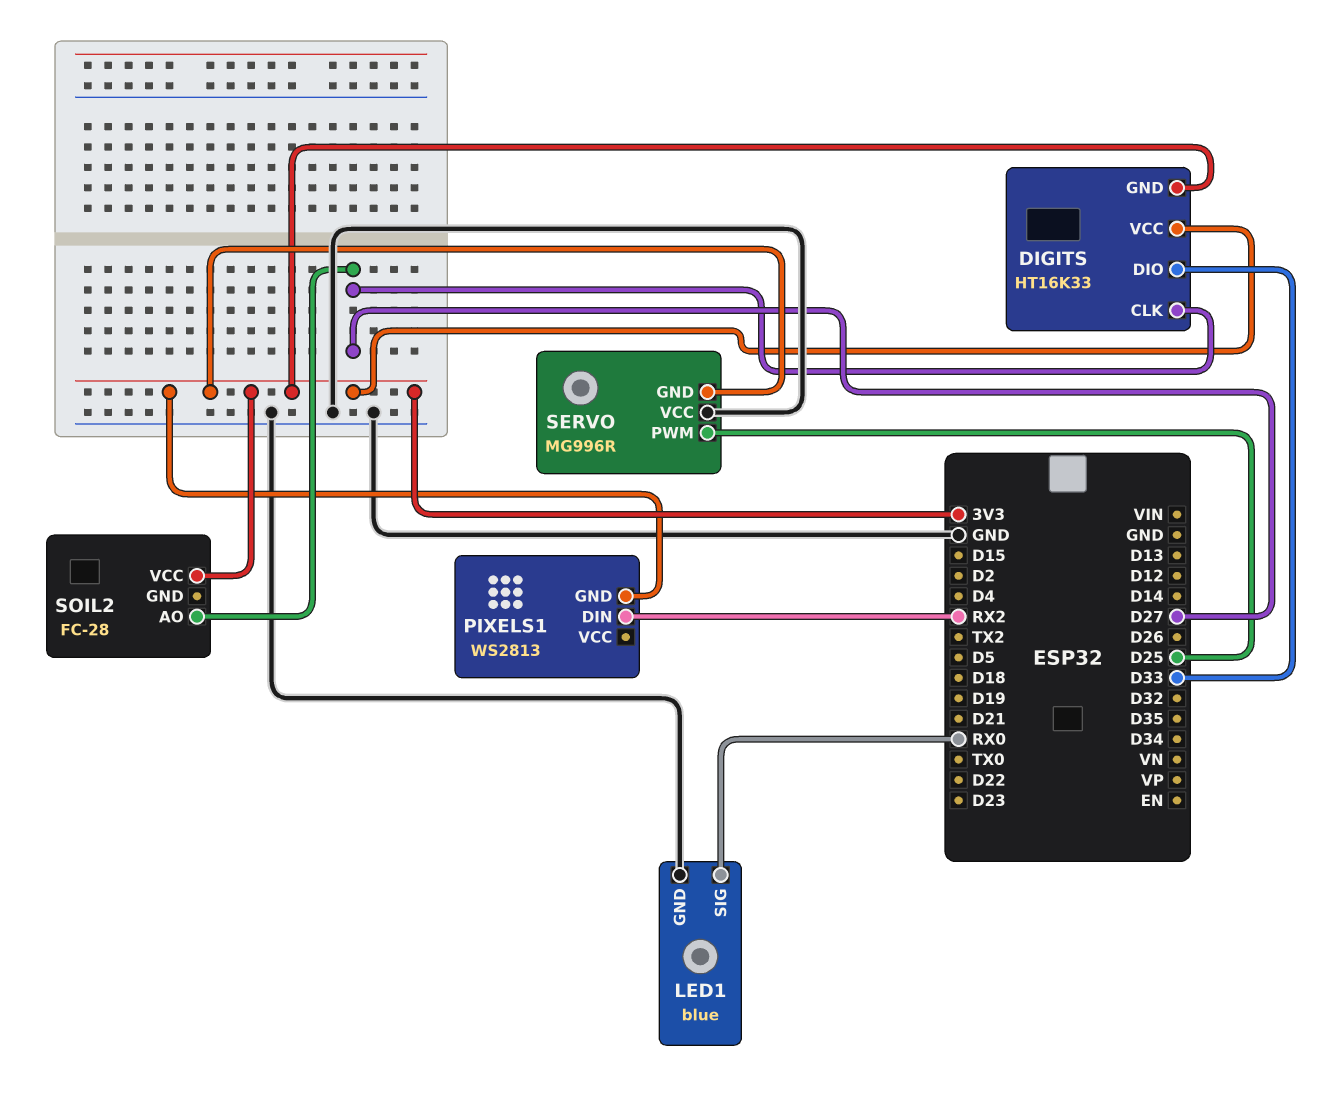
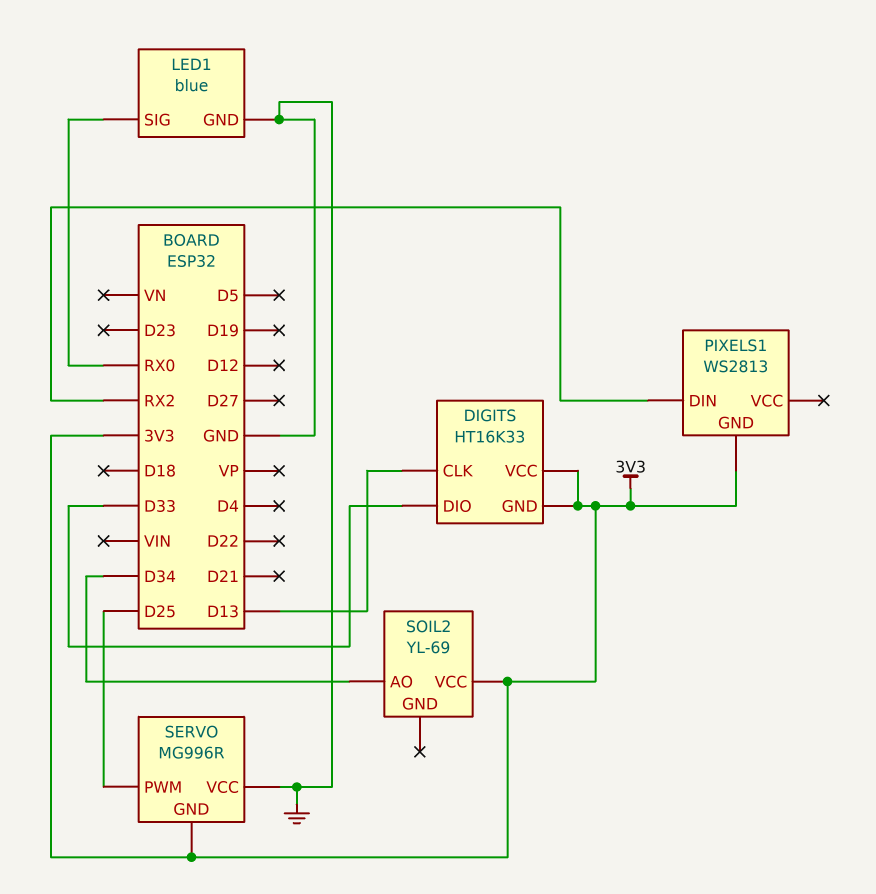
DIGITS pin CLK: D27 -> D13
SOIL2: FC-28 -> YL-69
SOIL2 pin AO: D27 -> D34

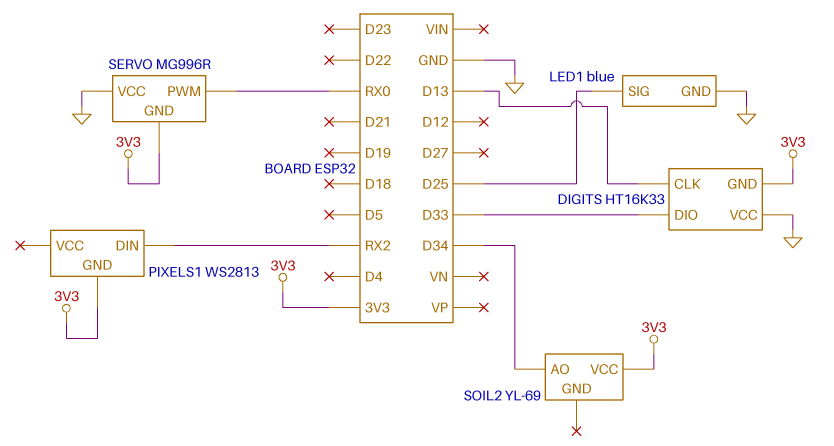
DIGITS pin VCC: 3V3 -> GND
LED1 pin SIG: RX0 -> D25
SERVO pin PWM: D25 -> RX0

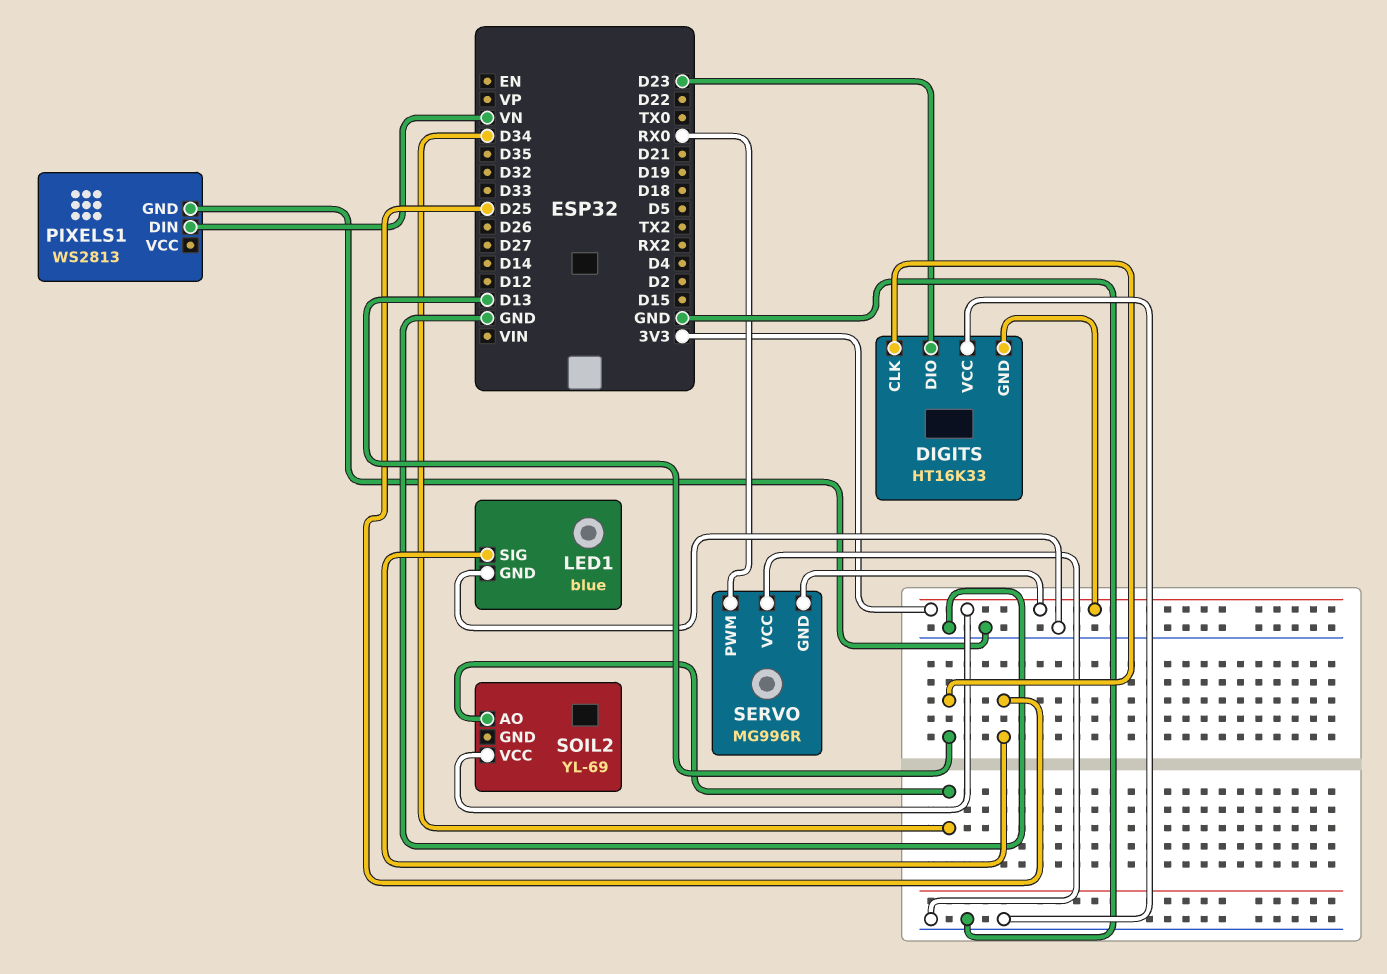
DIGITS pin DIO: D33 -> D23
PIXELS1 pin DIN: RX2 -> VN
PIXELS1 pin GND: 3V3 -> GND

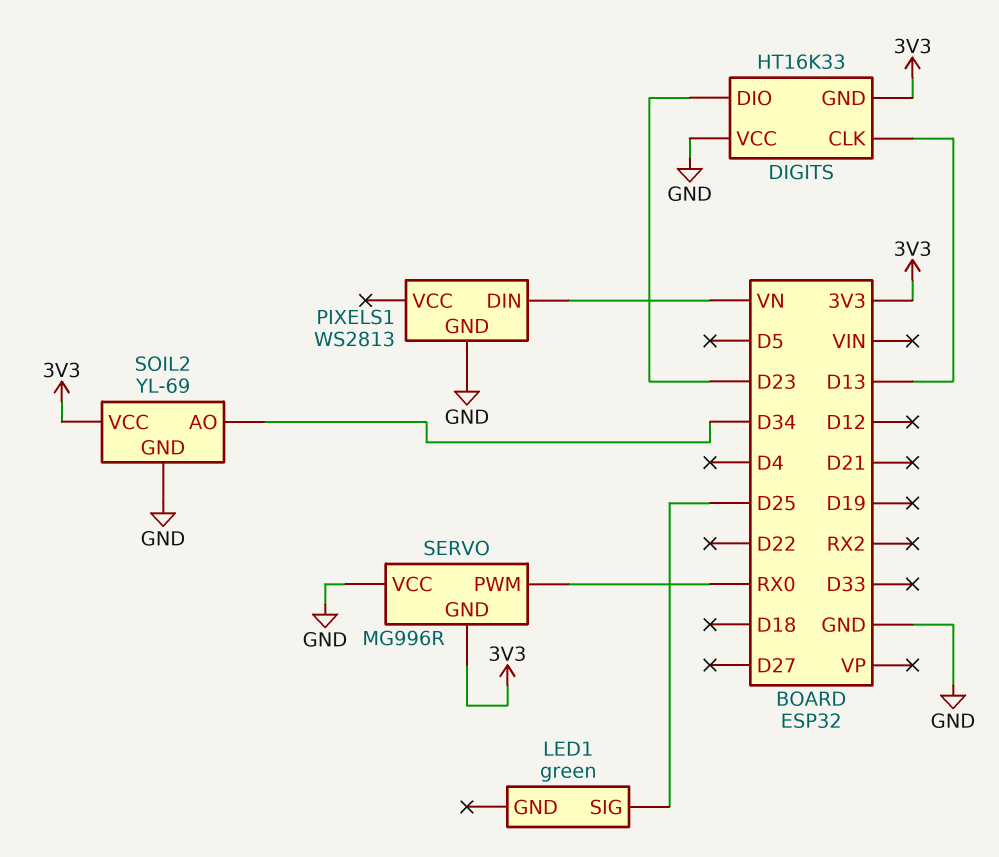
LED1: blue -> green
LED1 pin GND: GND -> none
SOIL2 pin GND: none -> GND

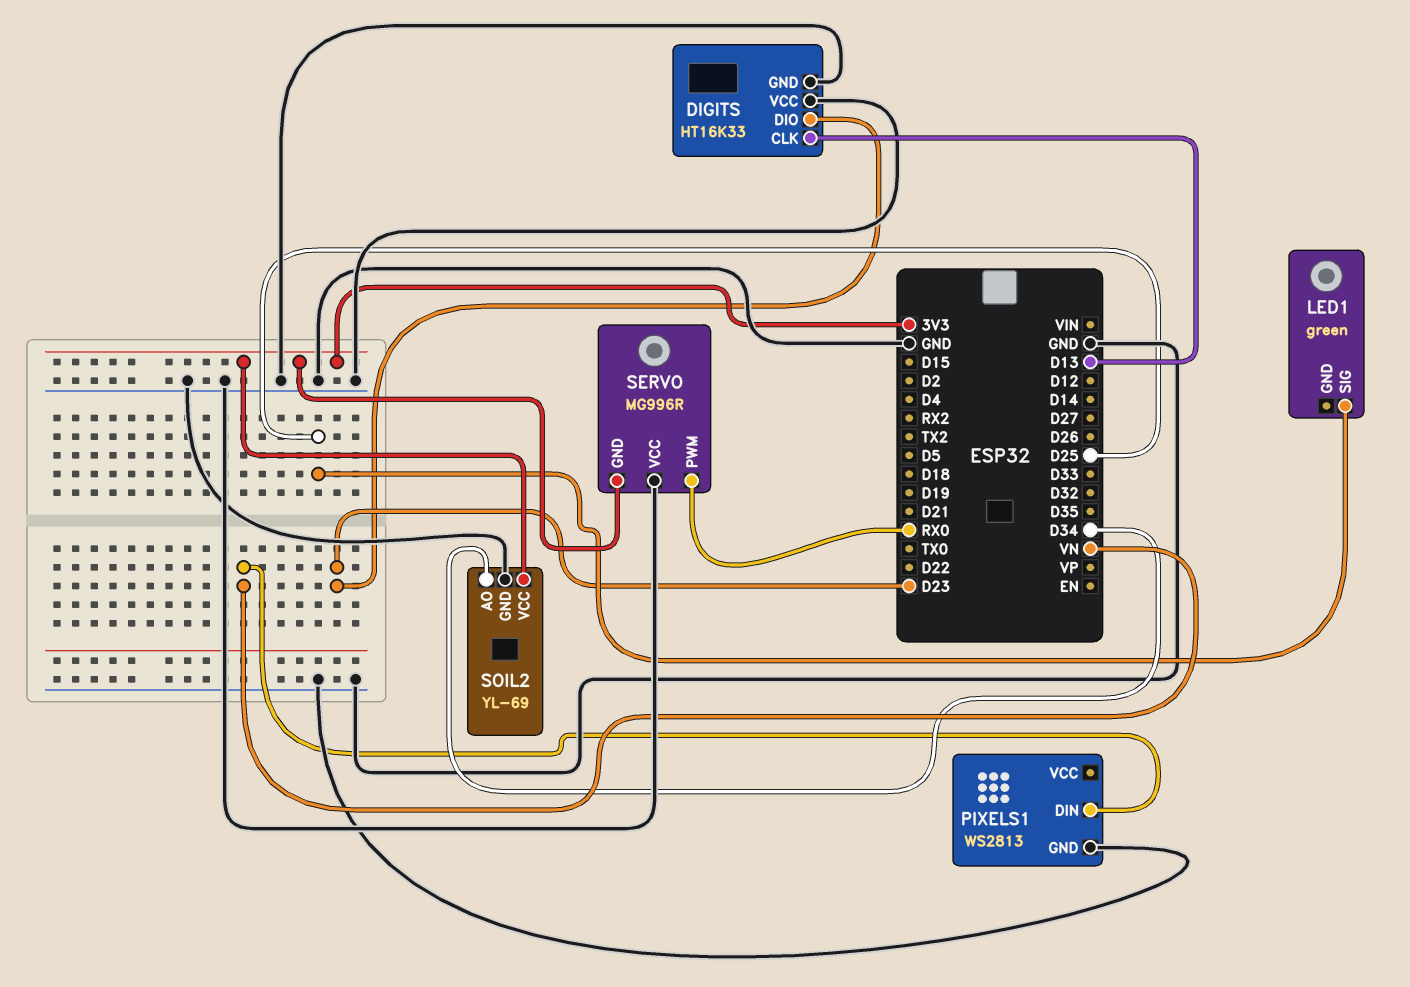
DIGITS pin GND: 3V3 -> GND

